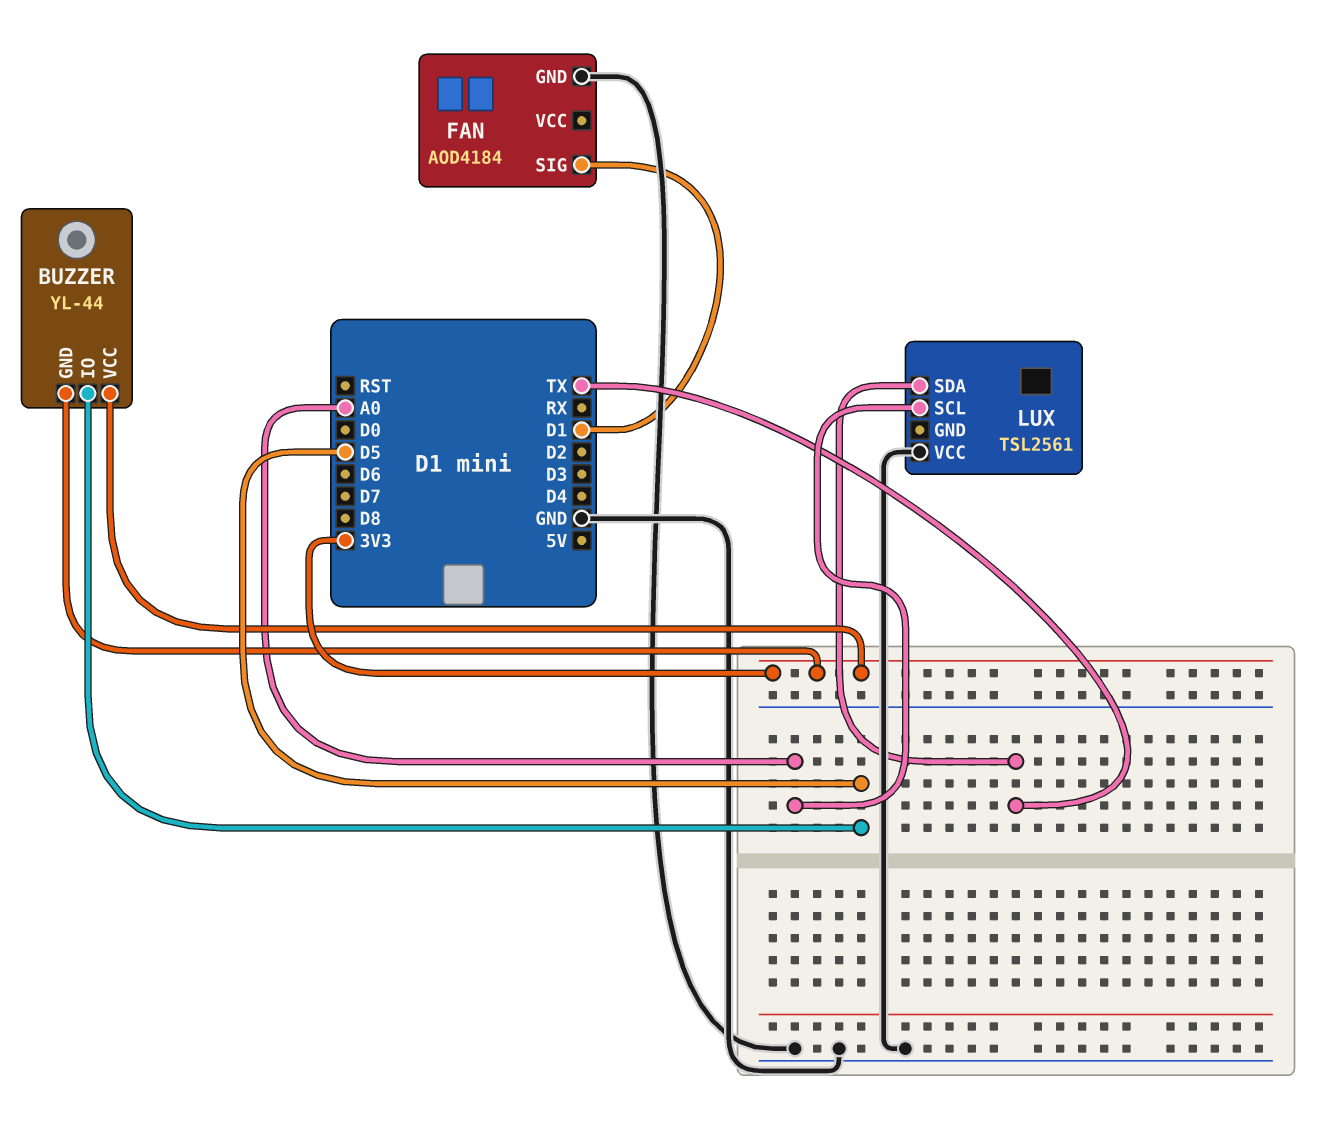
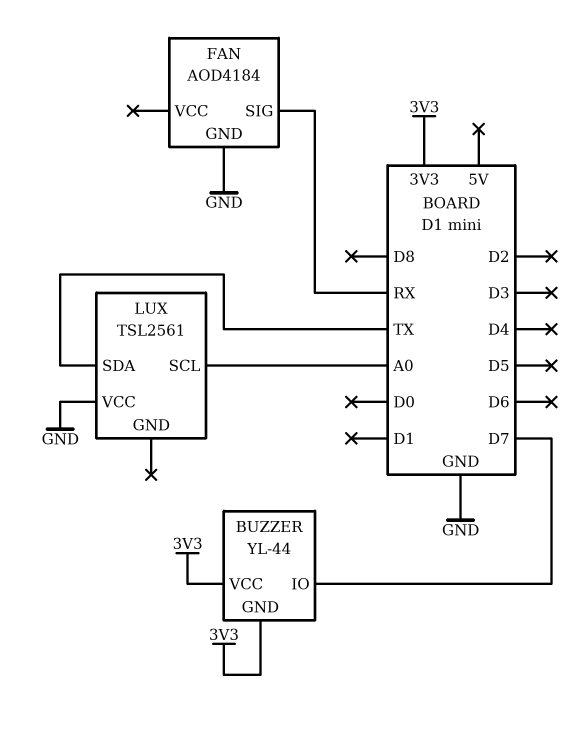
BUZZER pin IO: D5 -> D7
FAN pin SIG: D1 -> RX

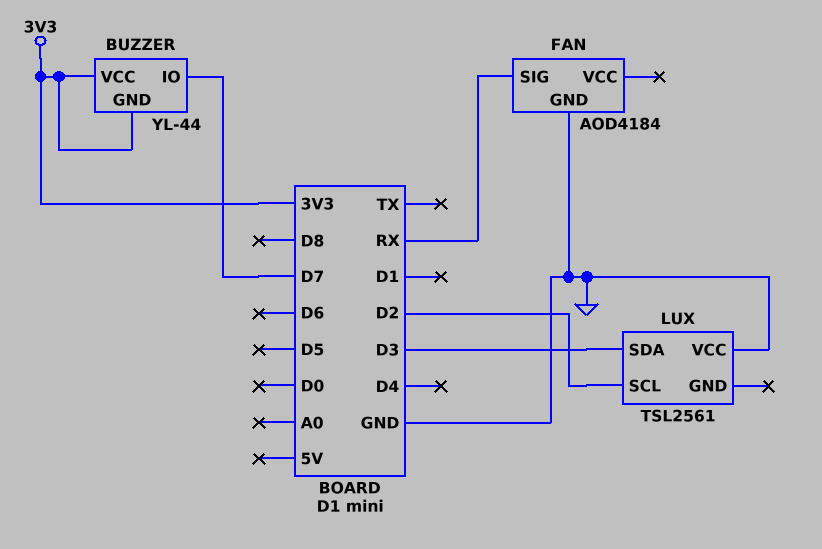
LUX pin SCL: A0 -> D2
LUX pin SDA: TX -> D3

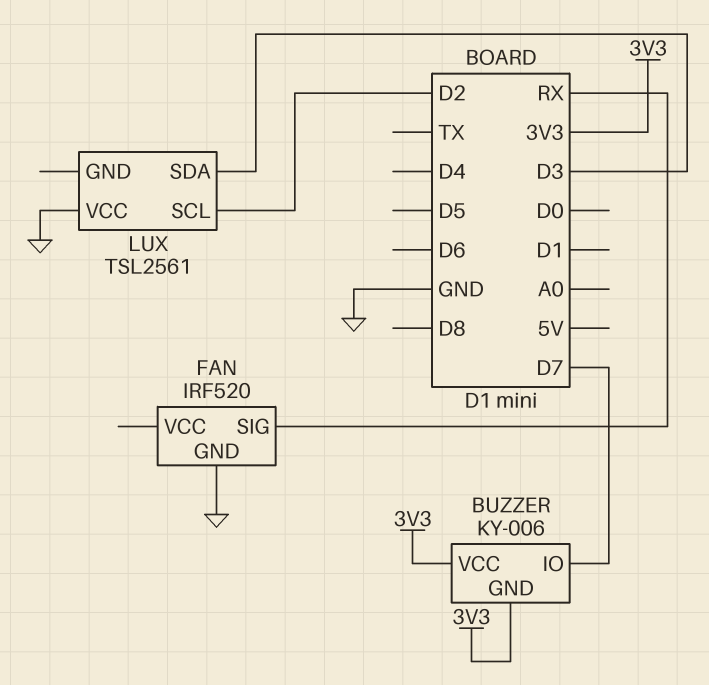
BUZZER: YL-44 -> KY-006
FAN: AOD4184 -> IRF520

